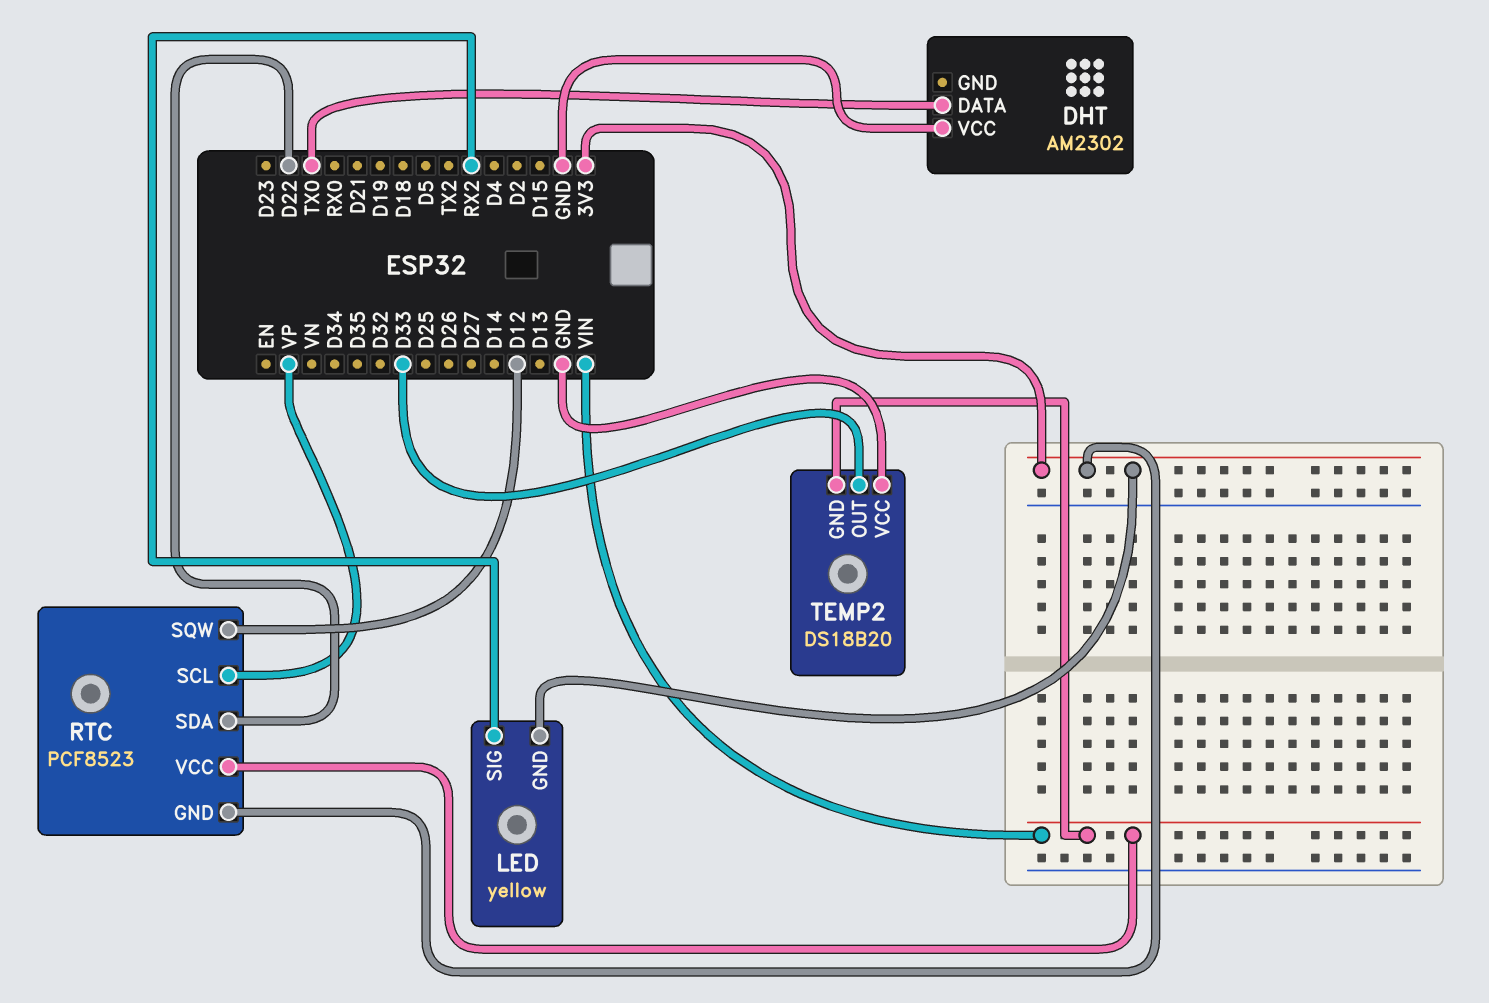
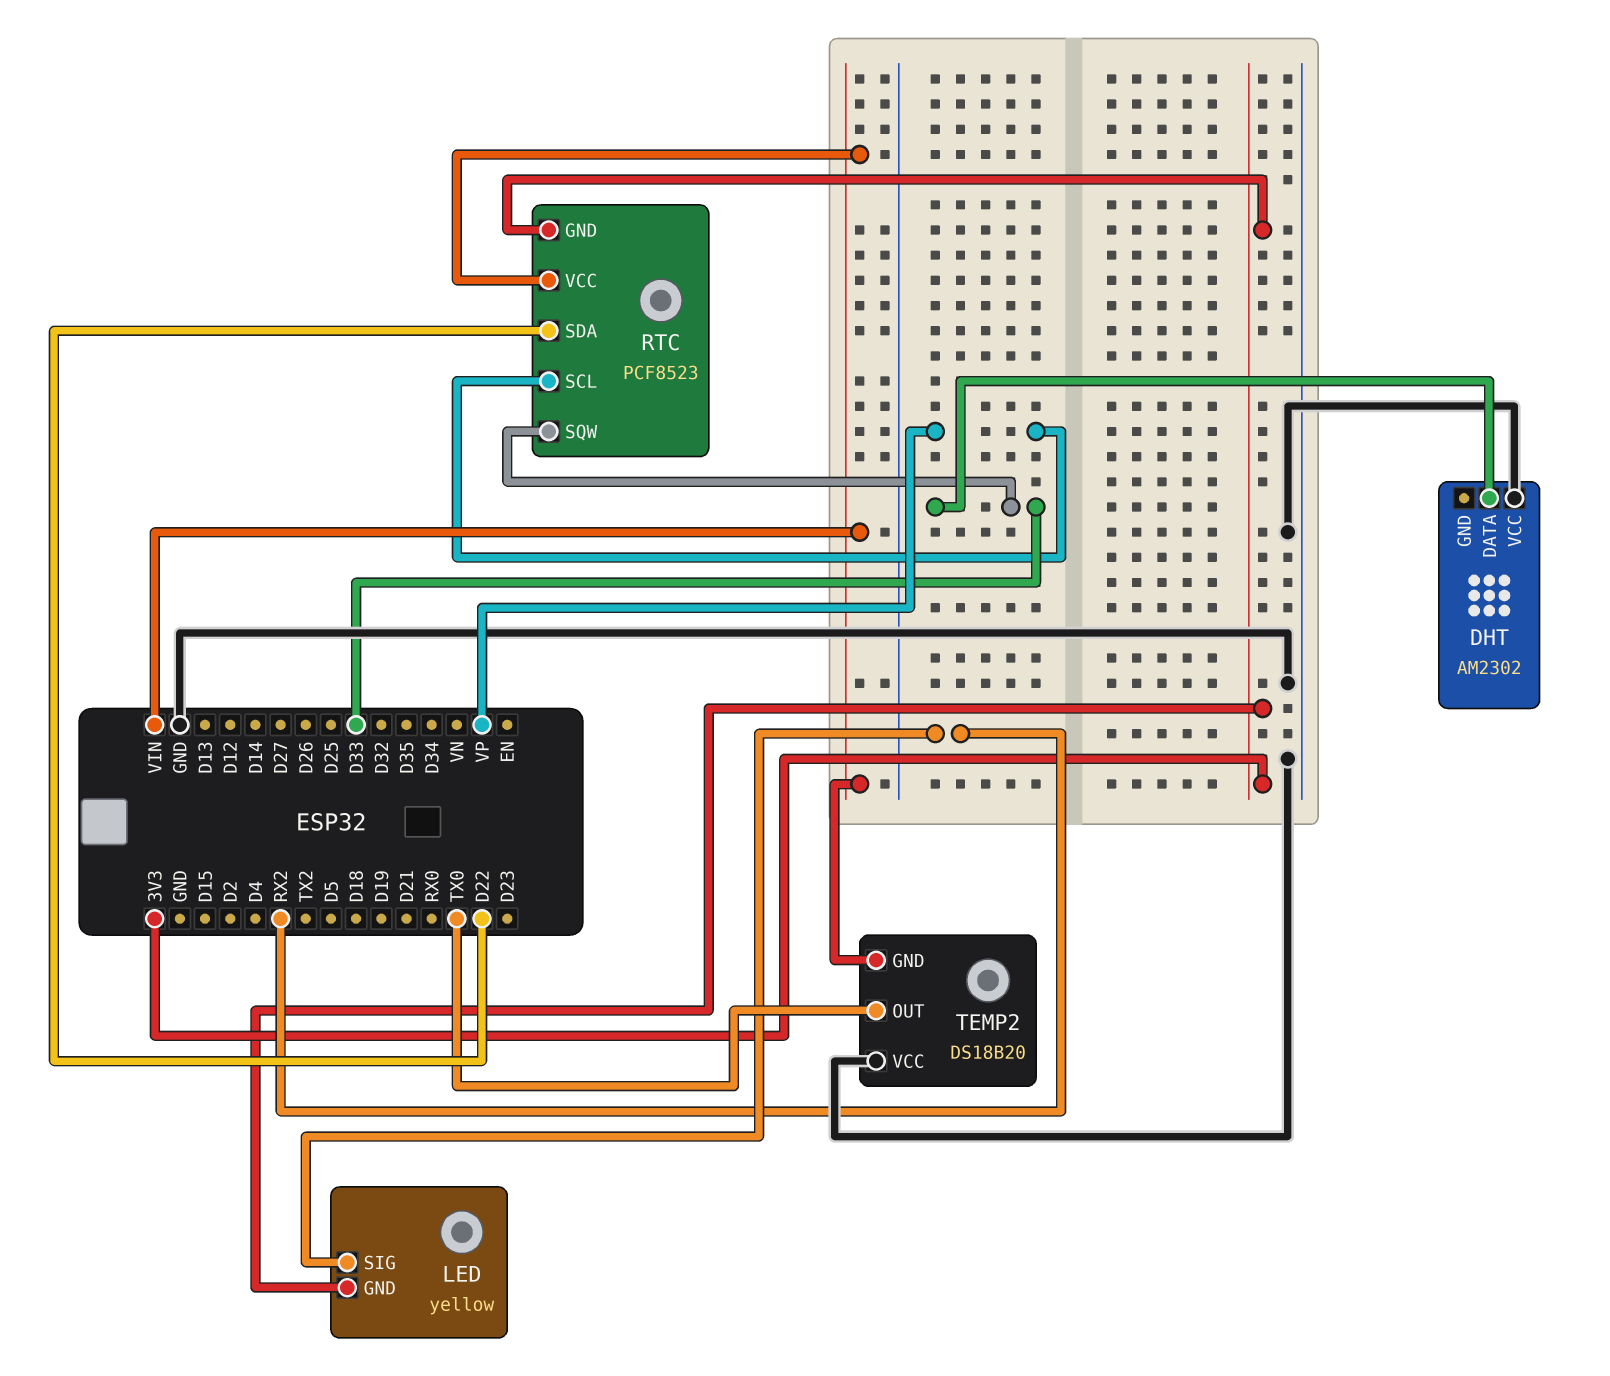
DHT pin DATA: TX0 -> D33
RTC pin SQW: D12 -> D33
TEMP2 pin OUT: D33 -> TX0

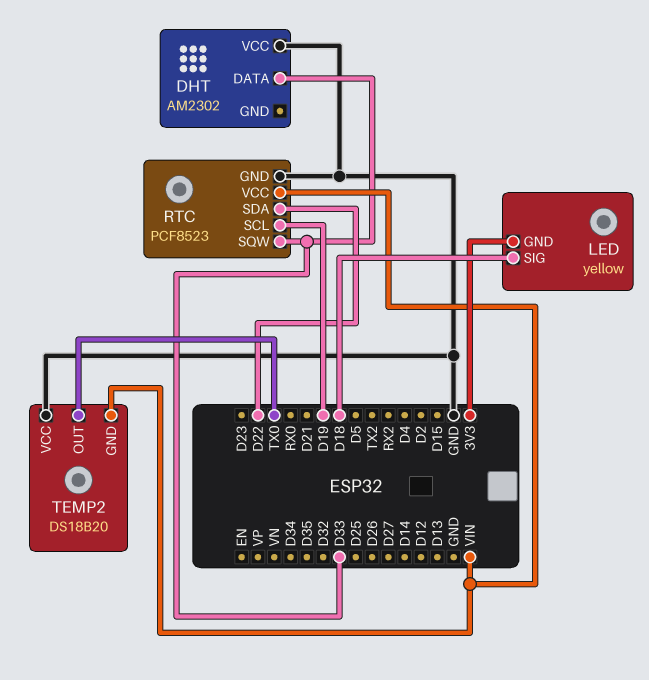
LED pin SIG: RX2 -> D18
RTC pin GND: 3V3 -> GND
RTC pin SCL: VP -> D19

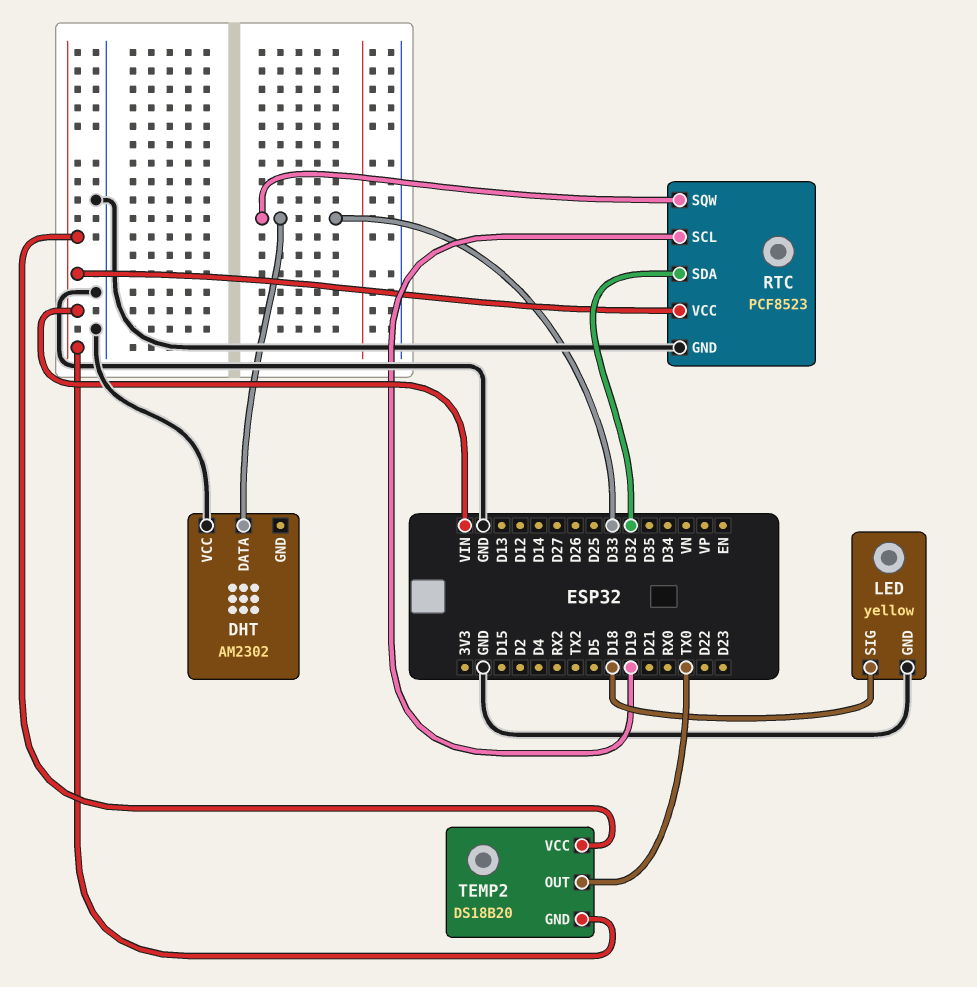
LED pin GND: 3V3 -> GND
RTC pin SDA: D22 -> D32
TEMP2 pin VCC: GND -> VIN

